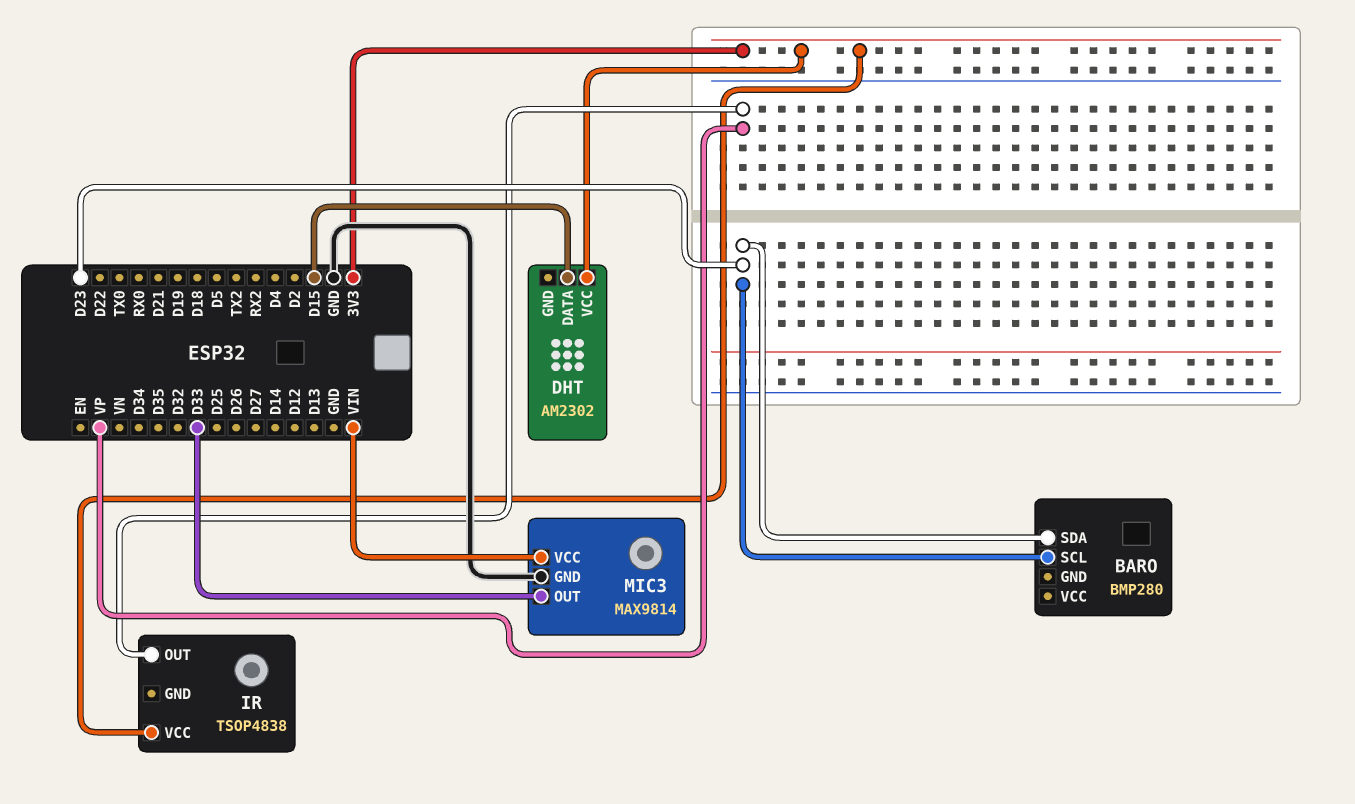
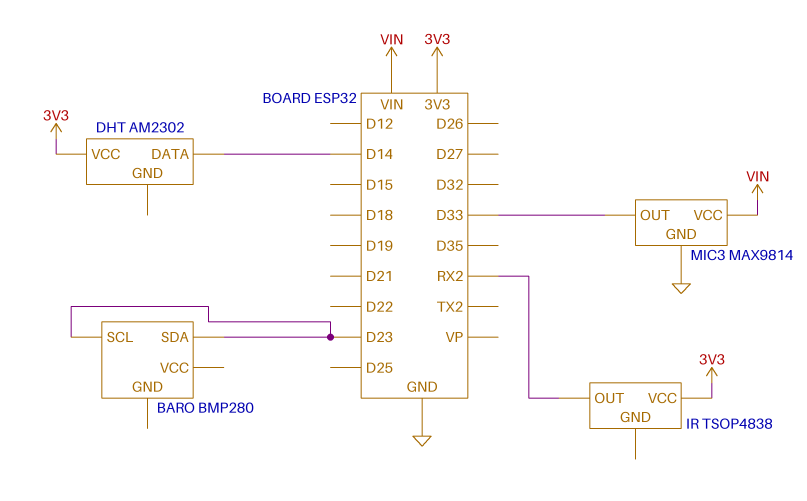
DHT pin DATA: D15 -> D14
IR pin OUT: VP -> RX2

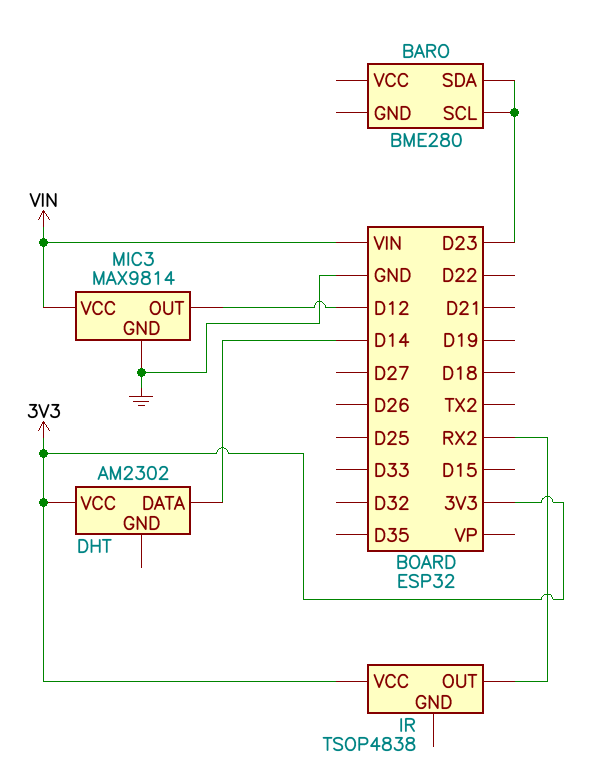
BARO: BMP280 -> BME280
MIC3 pin OUT: D33 -> D12

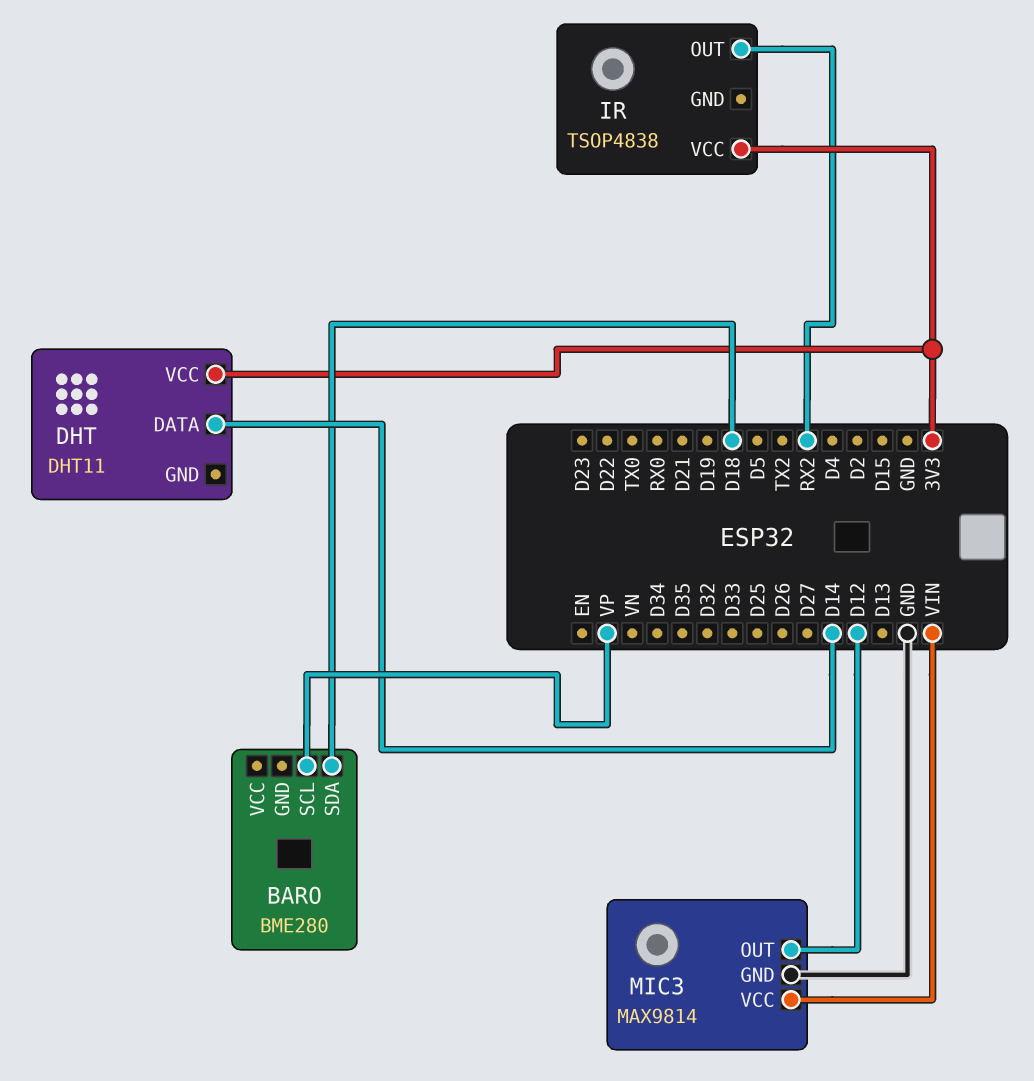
BARO pin SCL: D23 -> VP
BARO pin SDA: D23 -> D18
DHT: AM2302 -> DHT11

